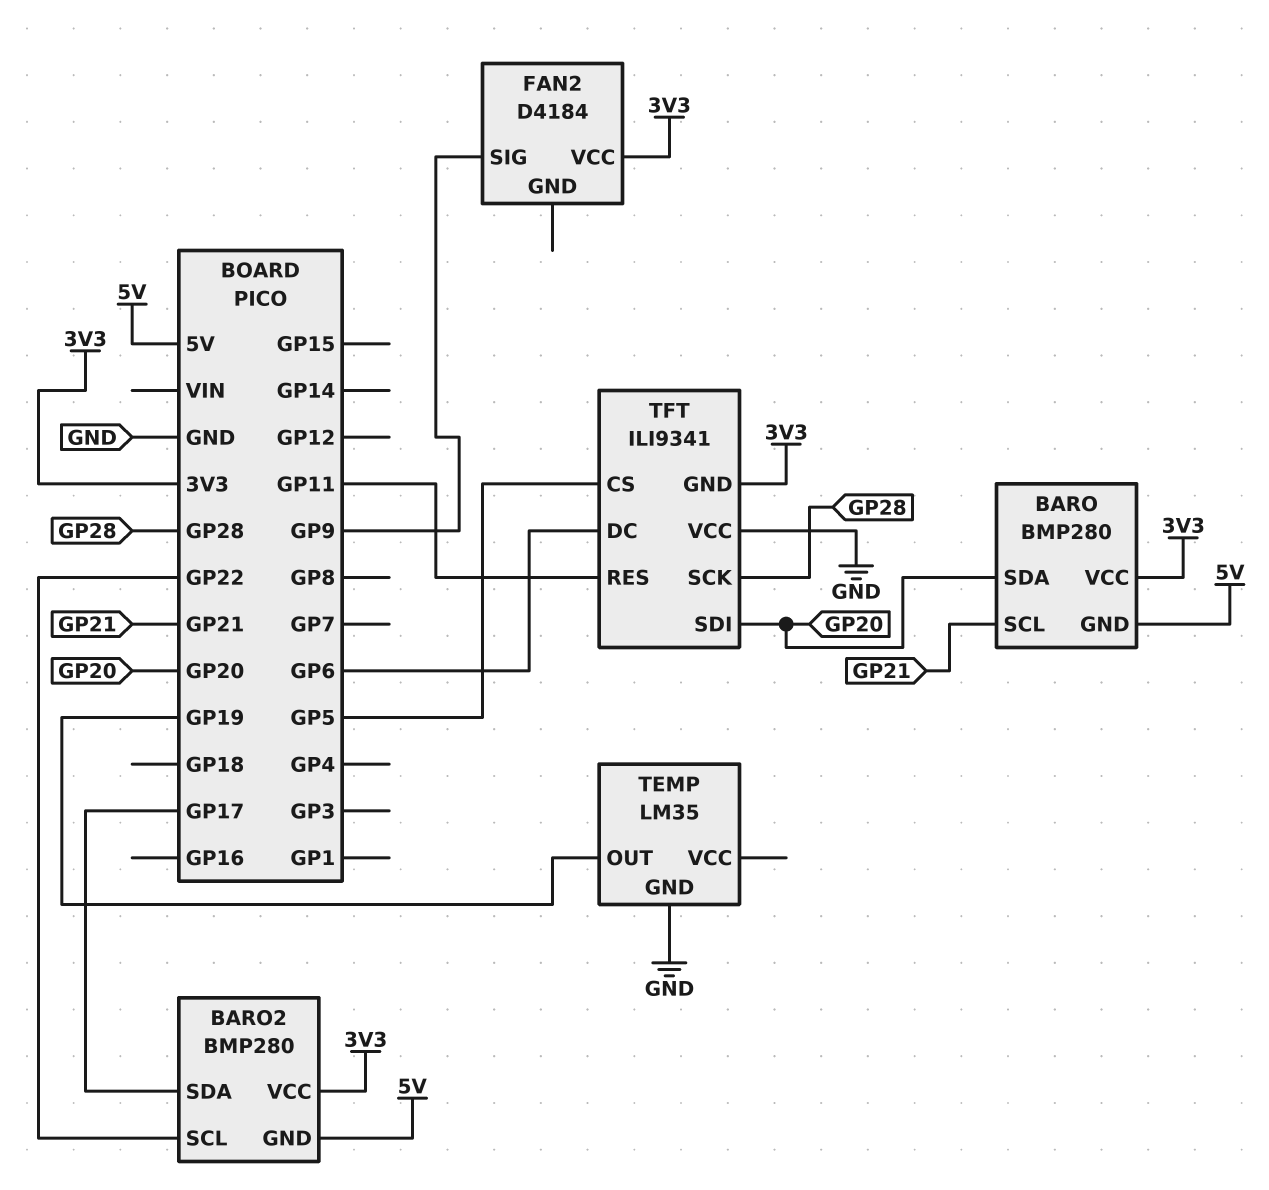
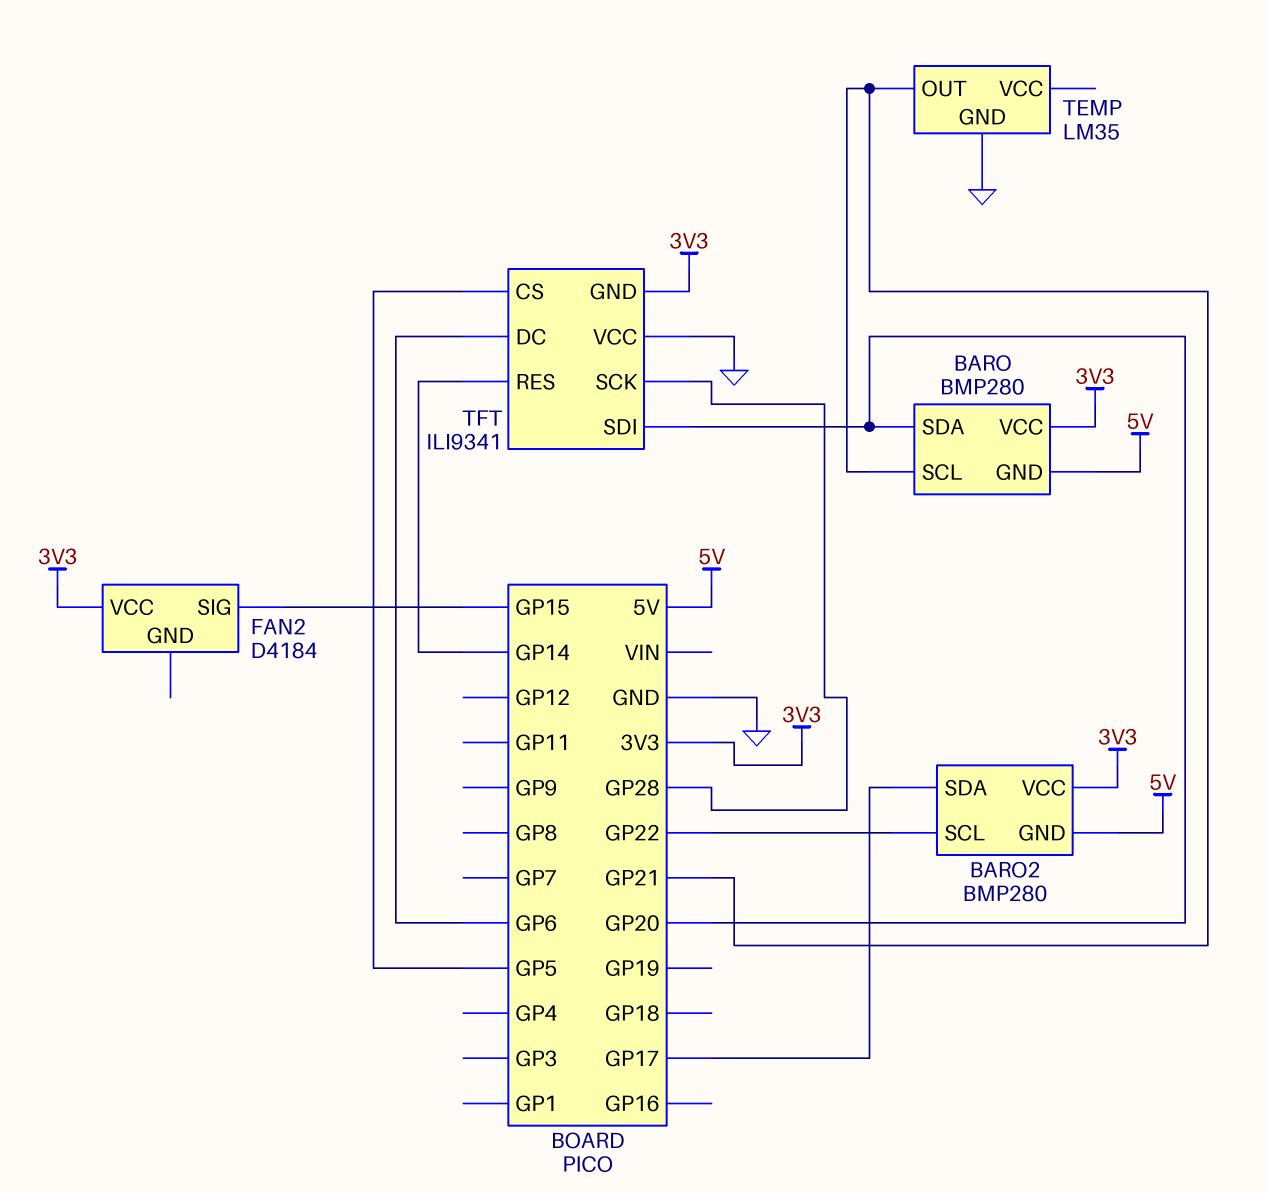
FAN2 pin SIG: GP9 -> GP15
TEMP pin OUT: GP19 -> GP21
TFT pin RES: GP11 -> GP14

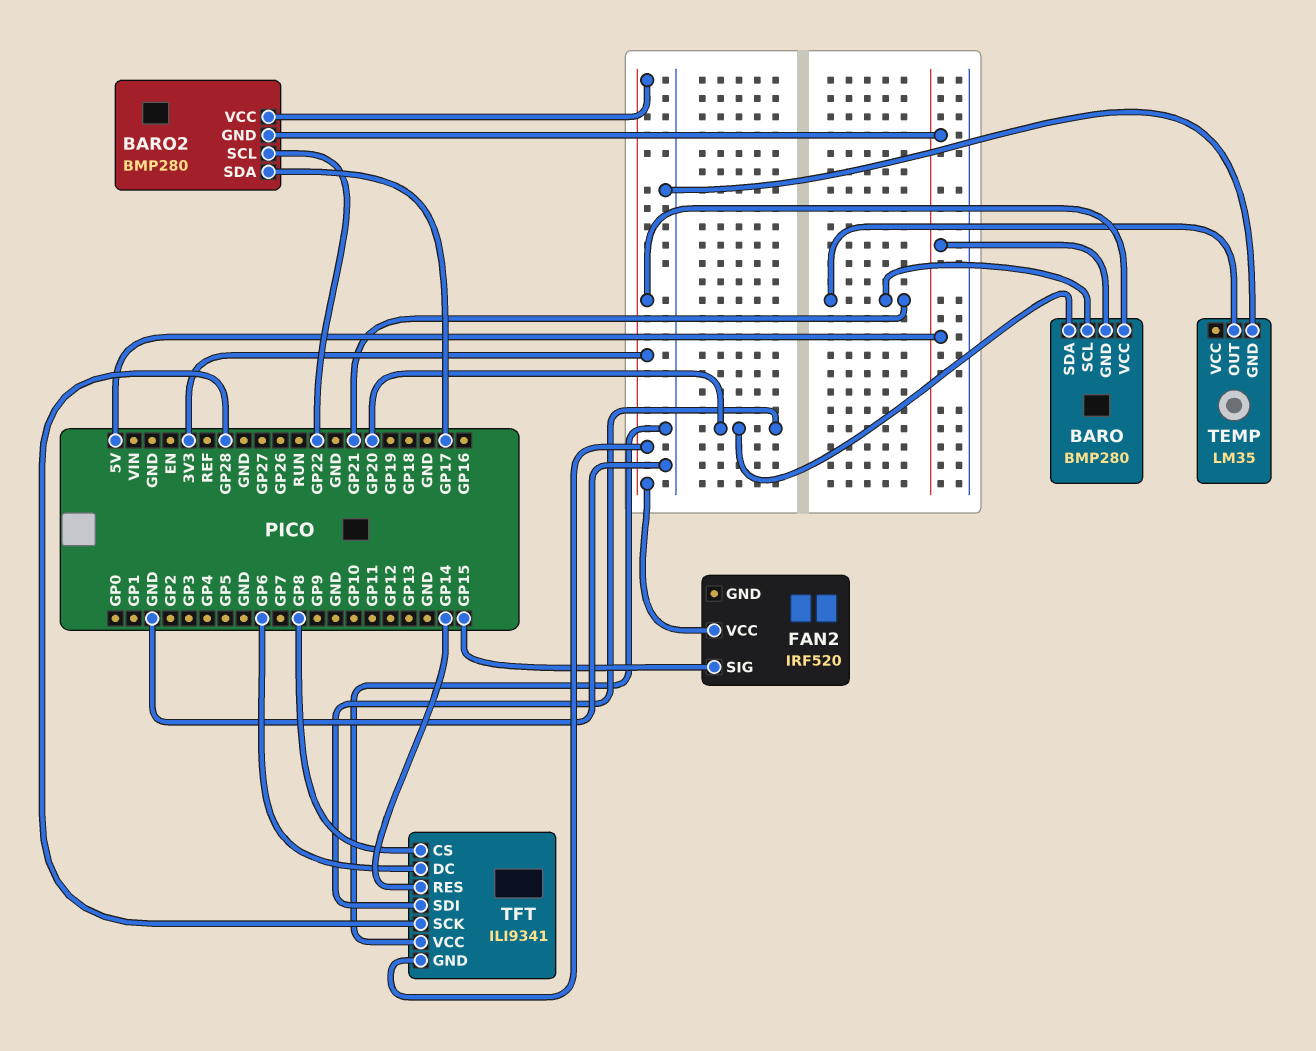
FAN2: D4184 -> IRF520
TFT pin CS: GP5 -> GP8

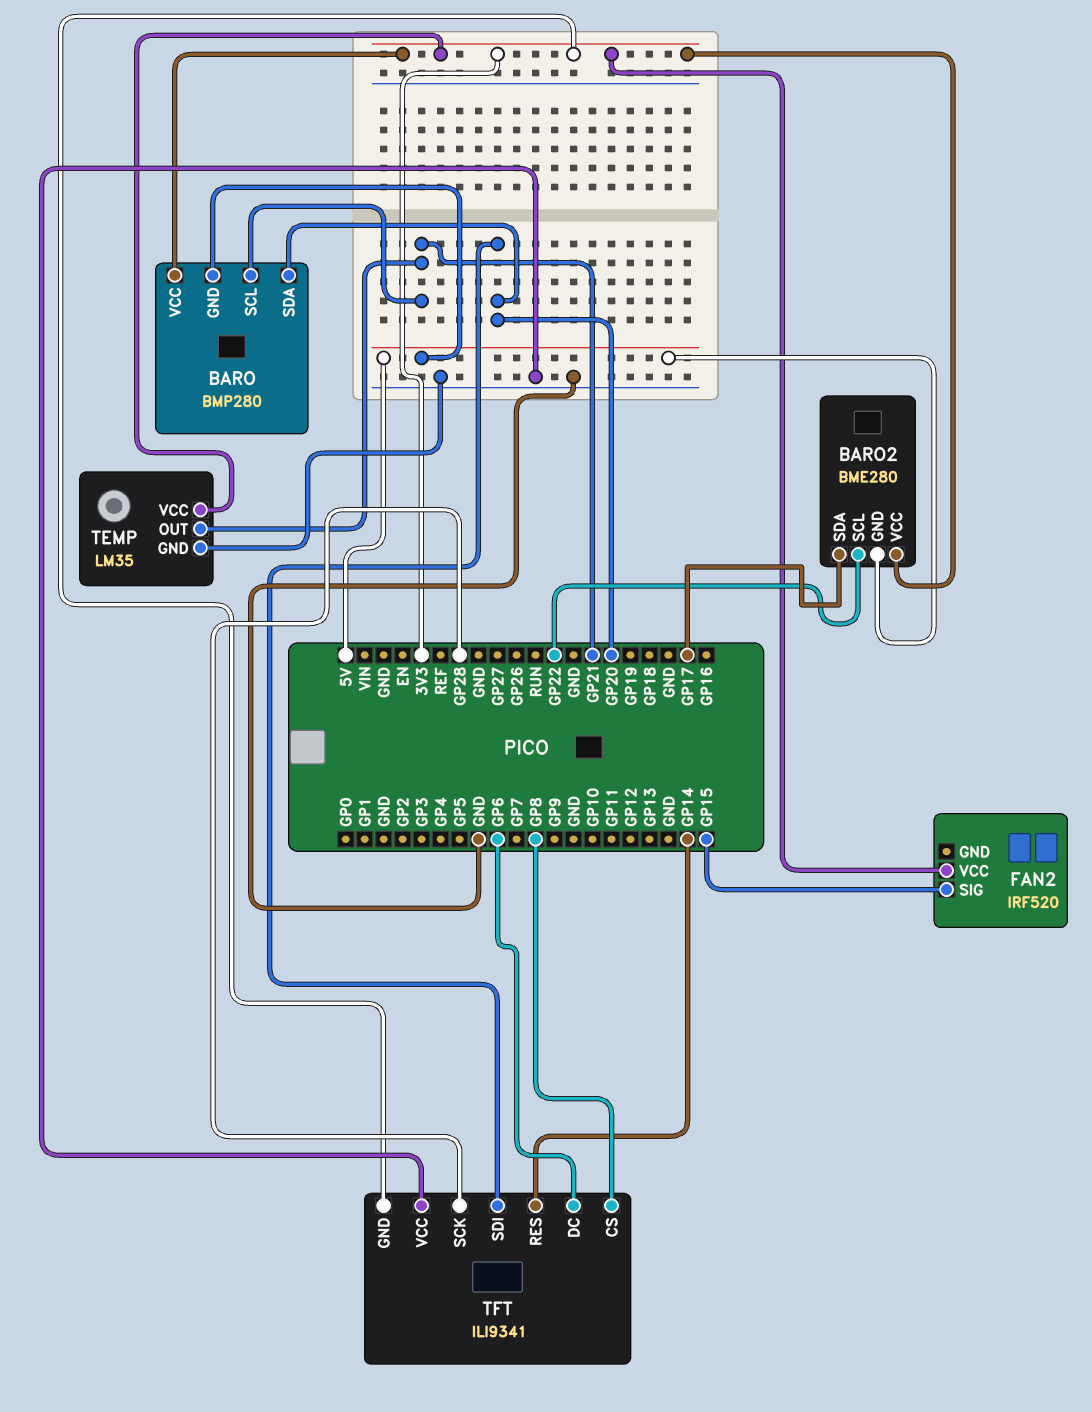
BARO2: BMP280 -> BME280
TEMP pin VCC: none -> 3V3

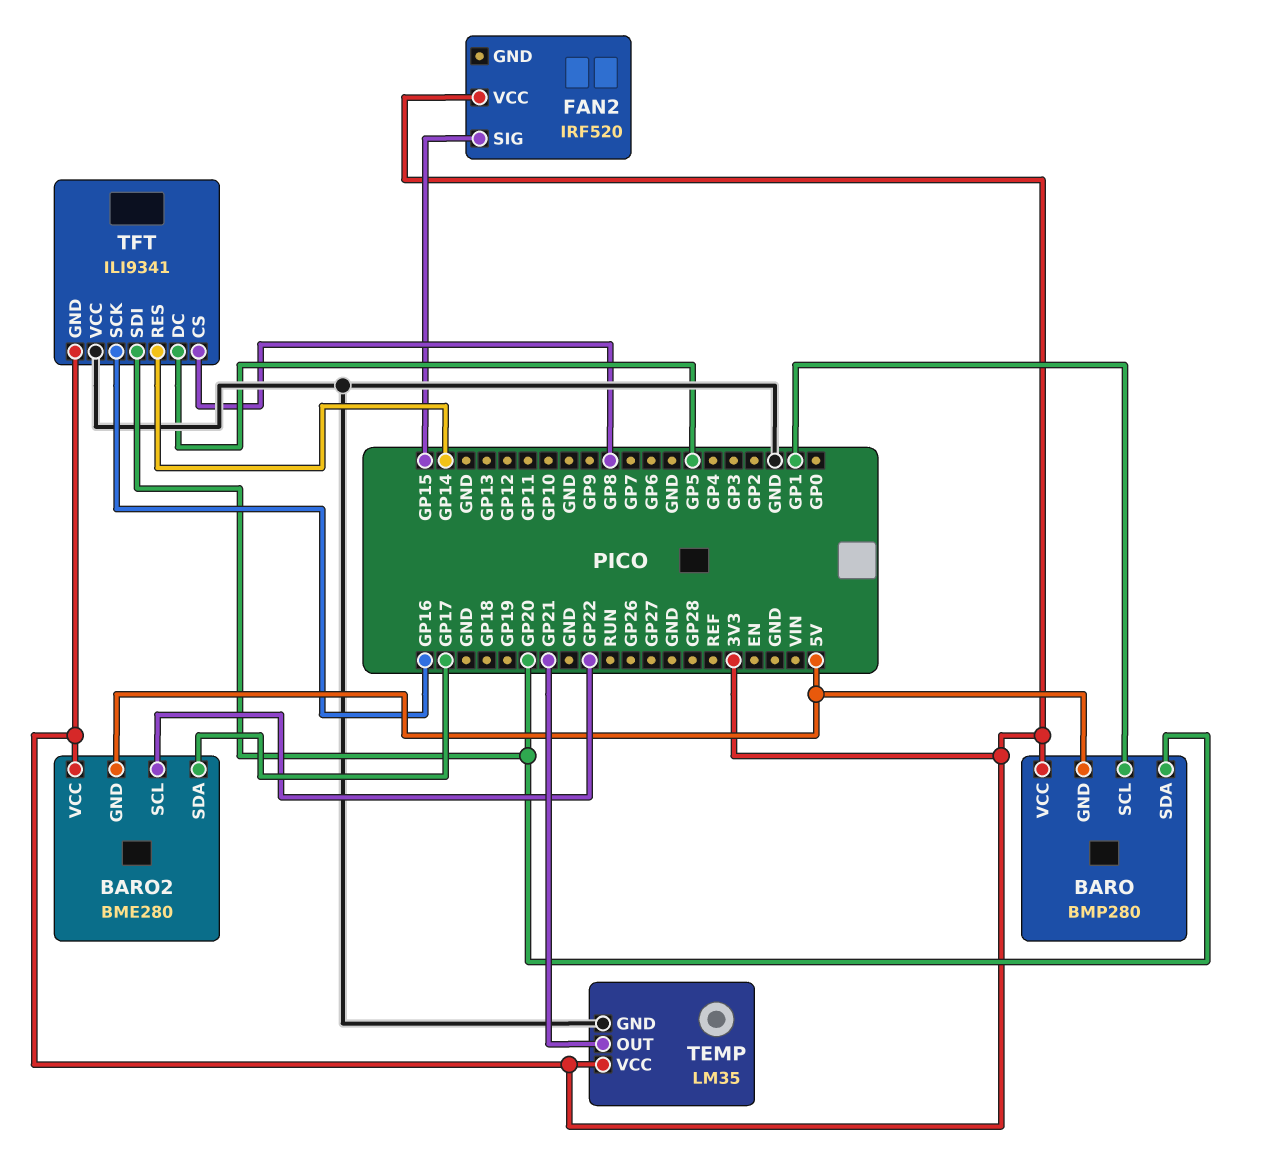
BARO pin SCL: GP21 -> GP1
TFT pin DC: GP6 -> GP5
TFT pin SCK: GP28 -> GP16

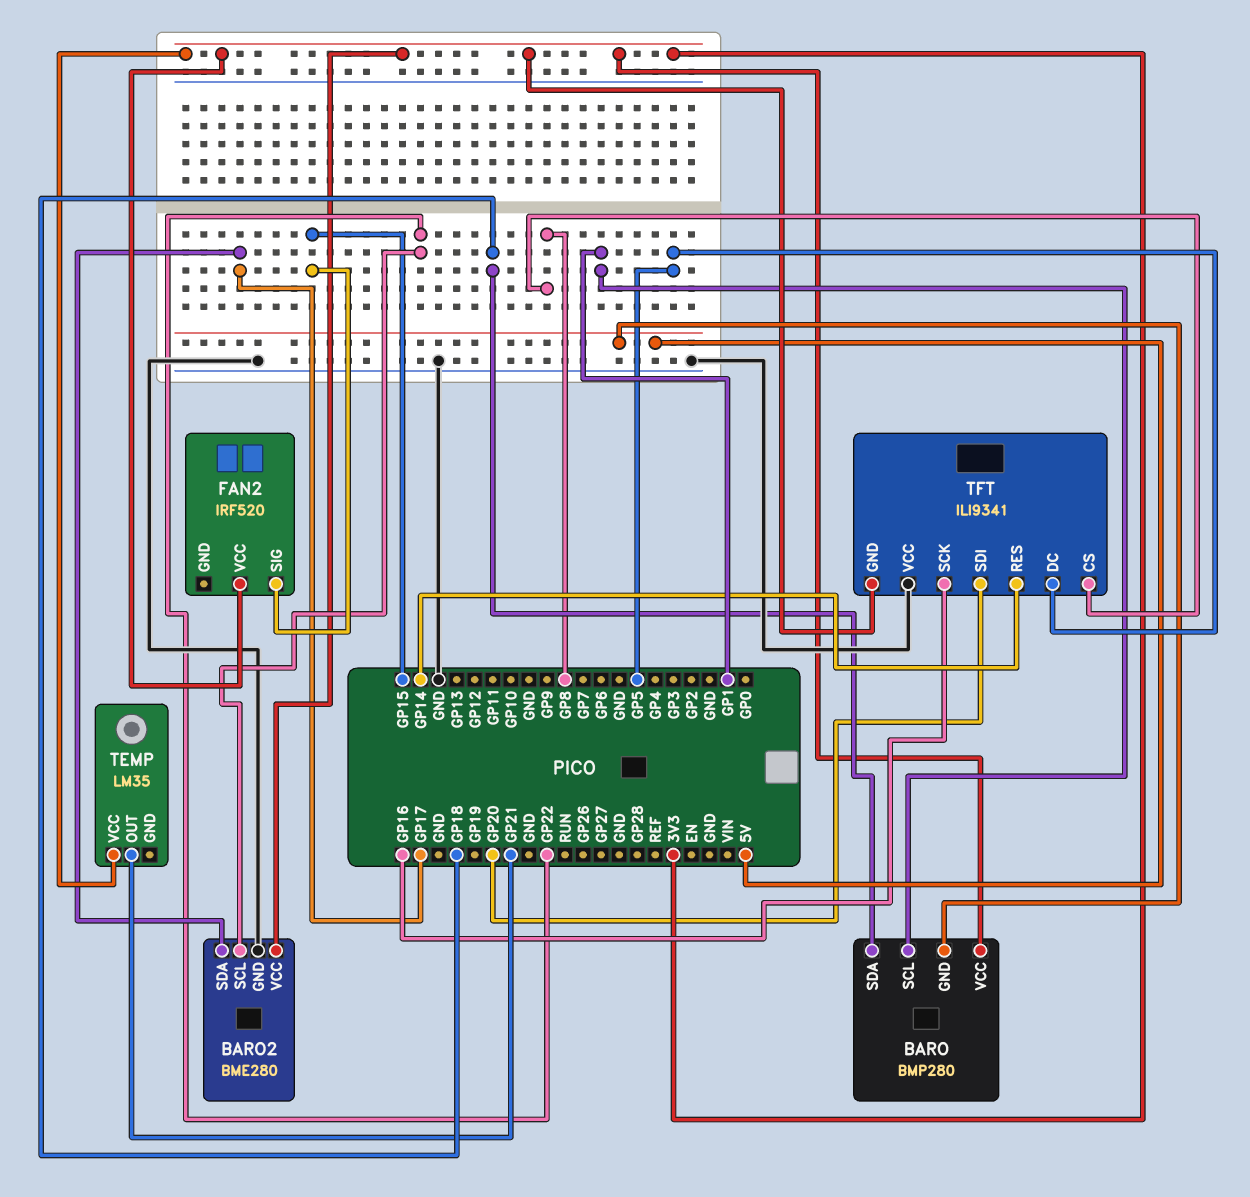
BARO pin SDA: GP20 -> GP18
BARO2 pin GND: 5V -> GND
TEMP pin GND: GND -> none

